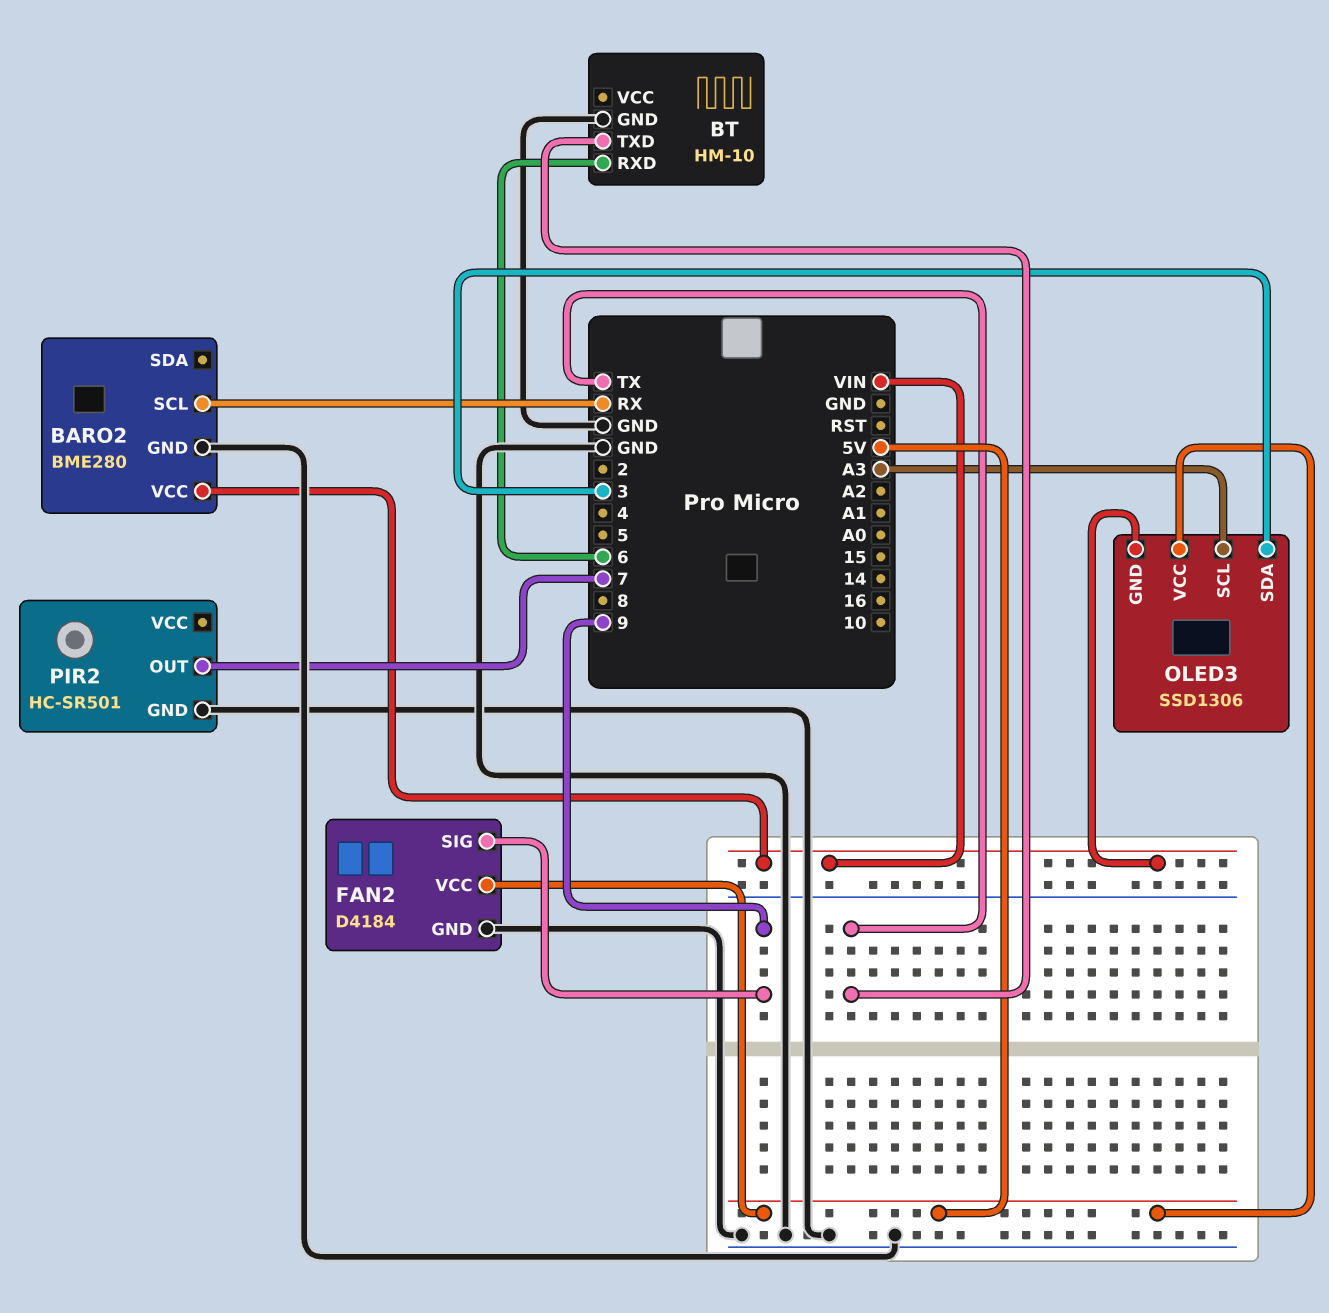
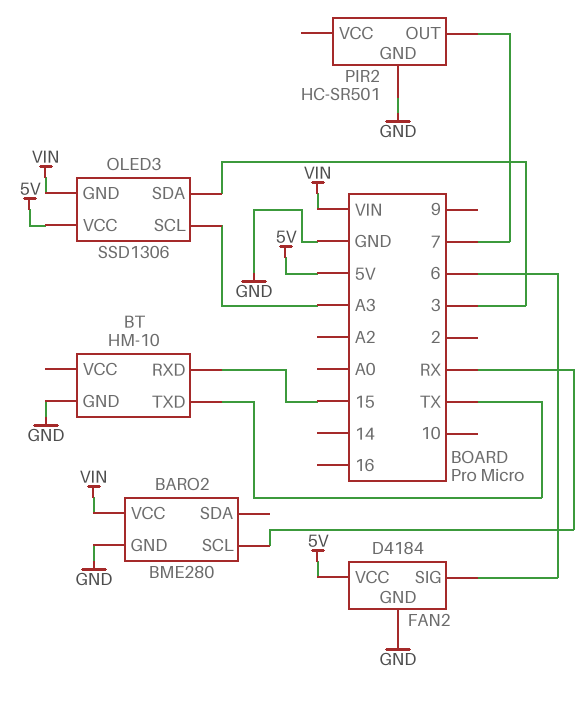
BT pin RXD: 6 -> 15
FAN2 pin SIG: 9 -> 6

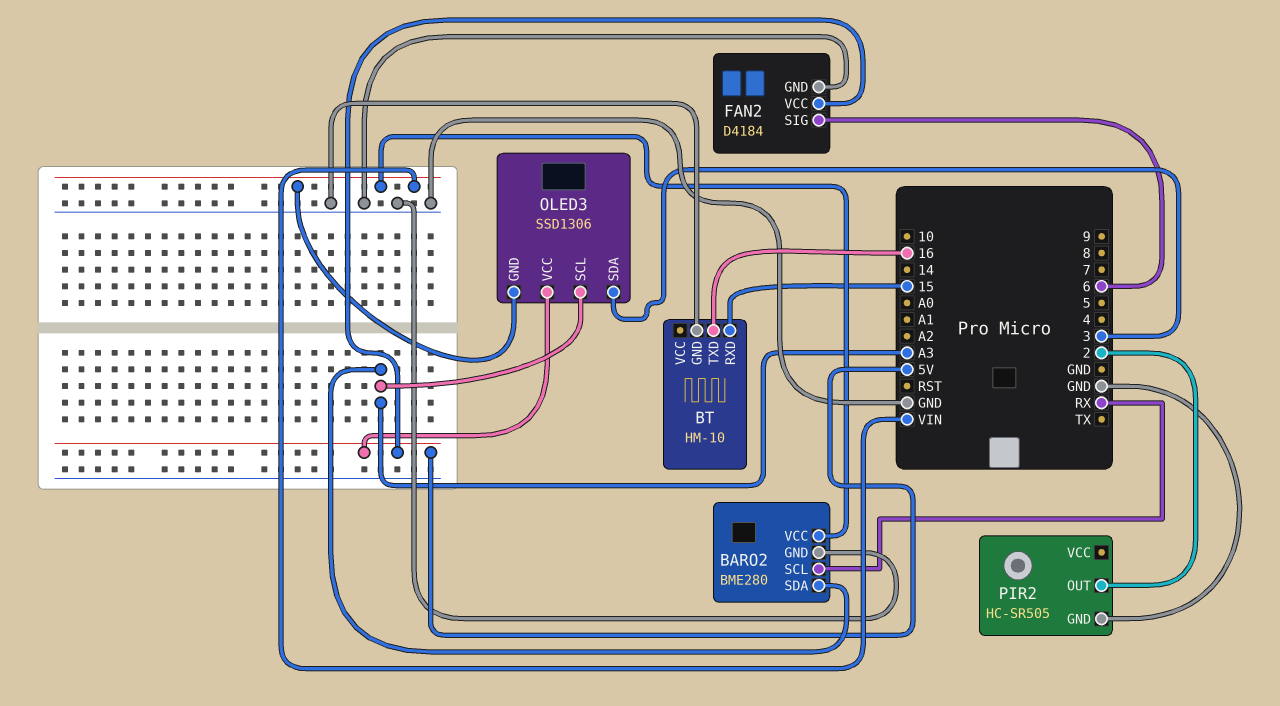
BARO2 pin SDA: none -> A3
BT pin TXD: TX -> 16
PIR2: HC-SR501 -> HC-SR505
PIR2 pin OUT: 7 -> 2

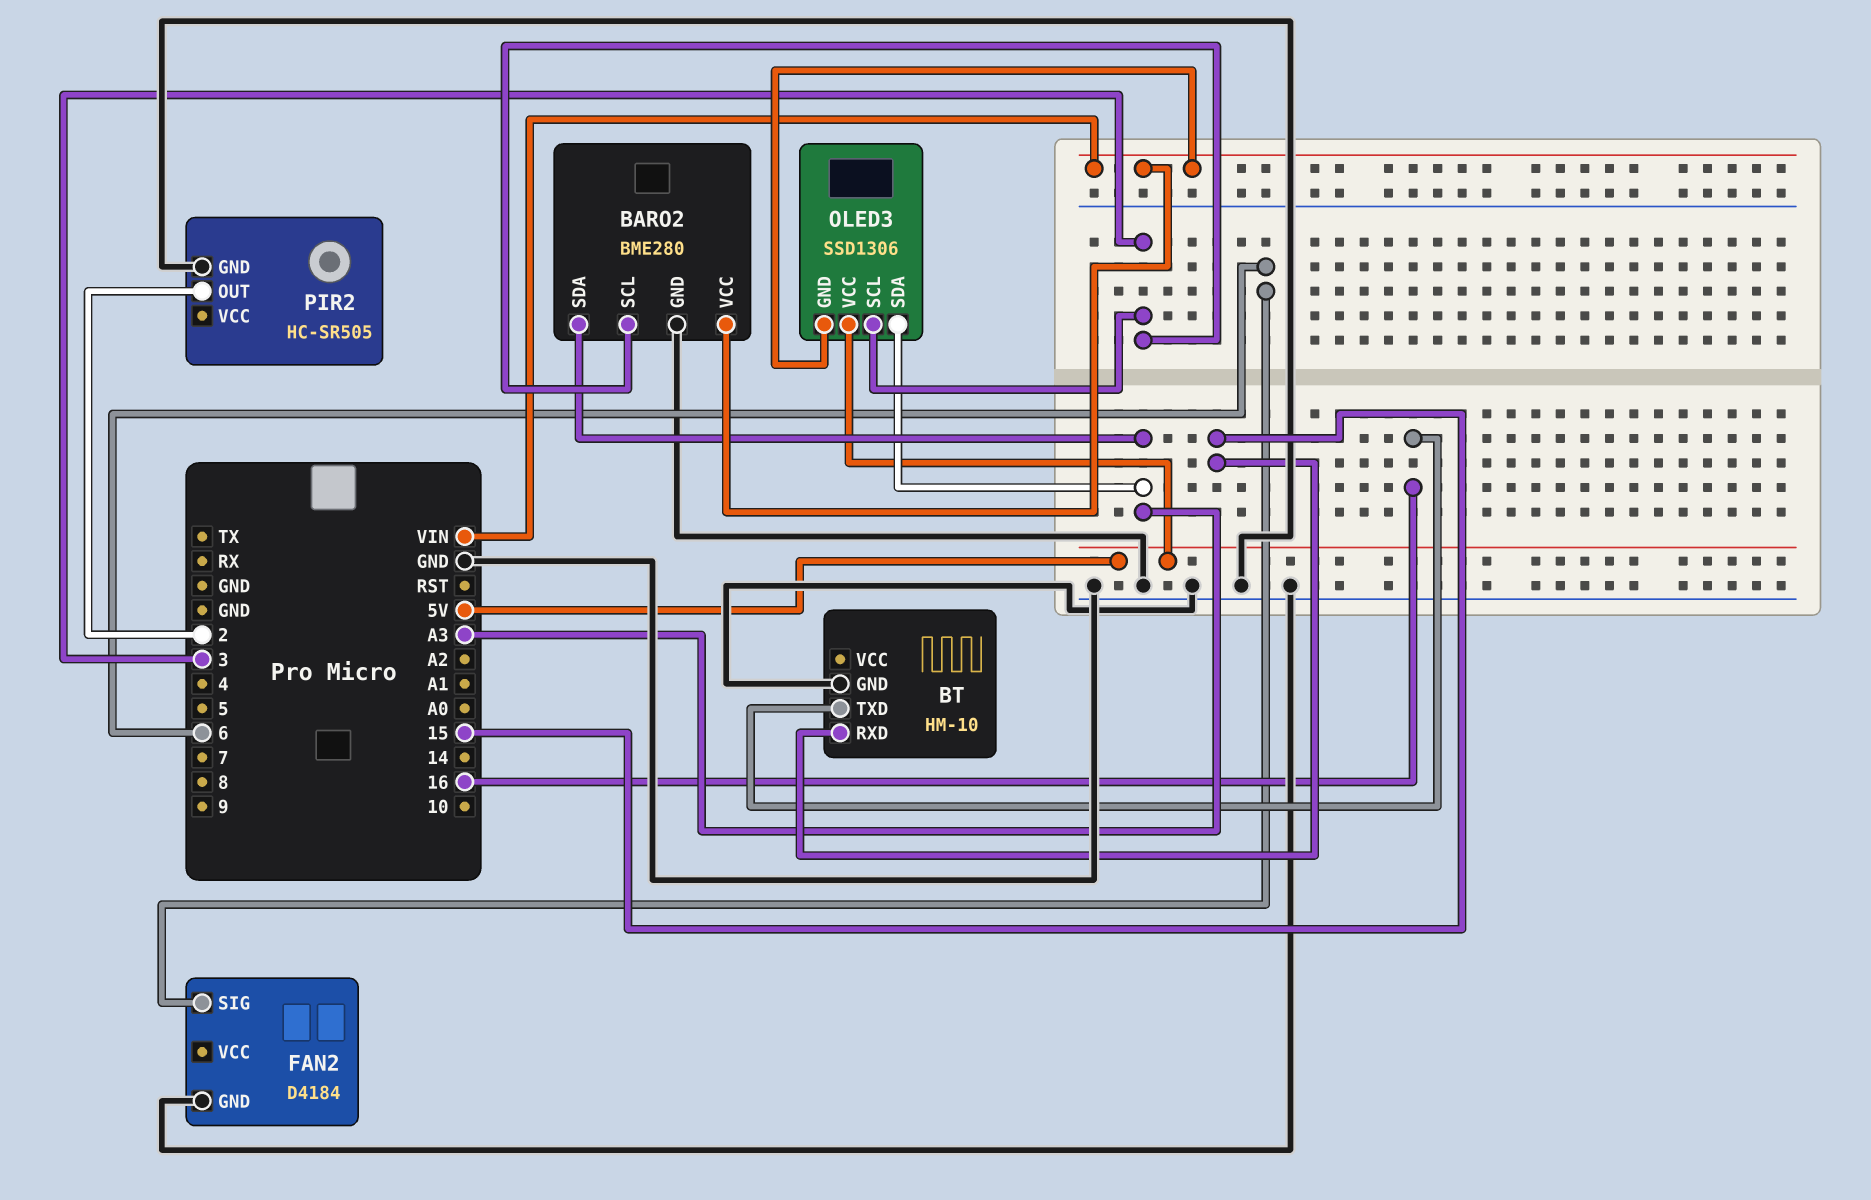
BARO2 pin SCL: RX -> 3
FAN2 pin VCC: 5V -> none
OLED3 pin SCL: A3 -> 3
OLED3 pin SDA: 3 -> A3

